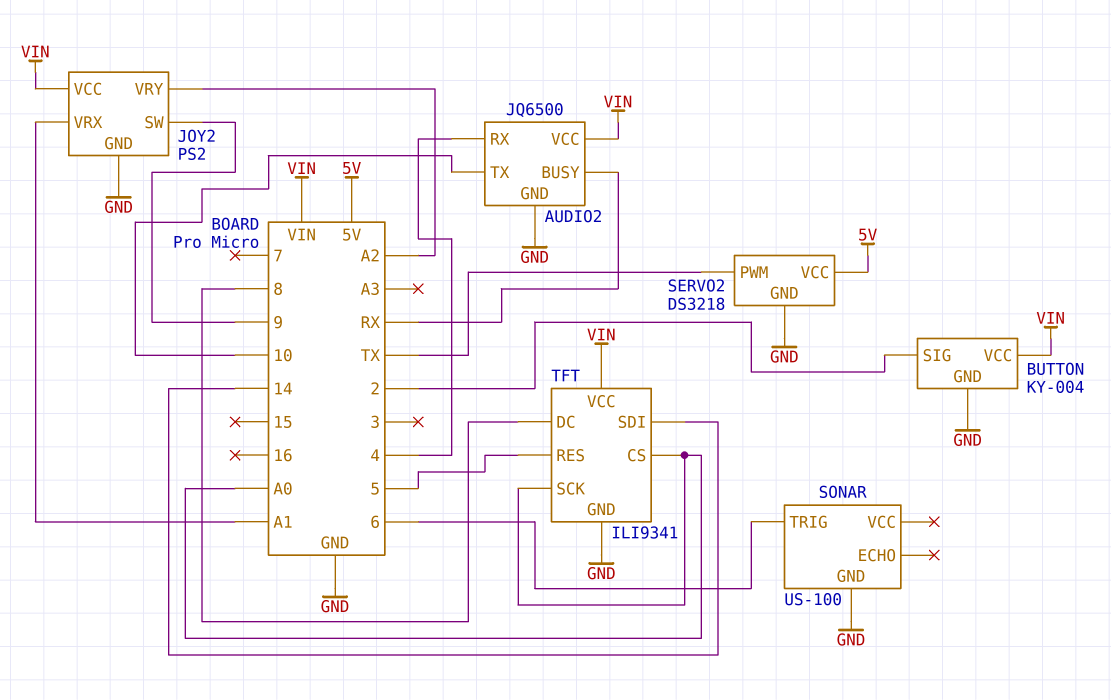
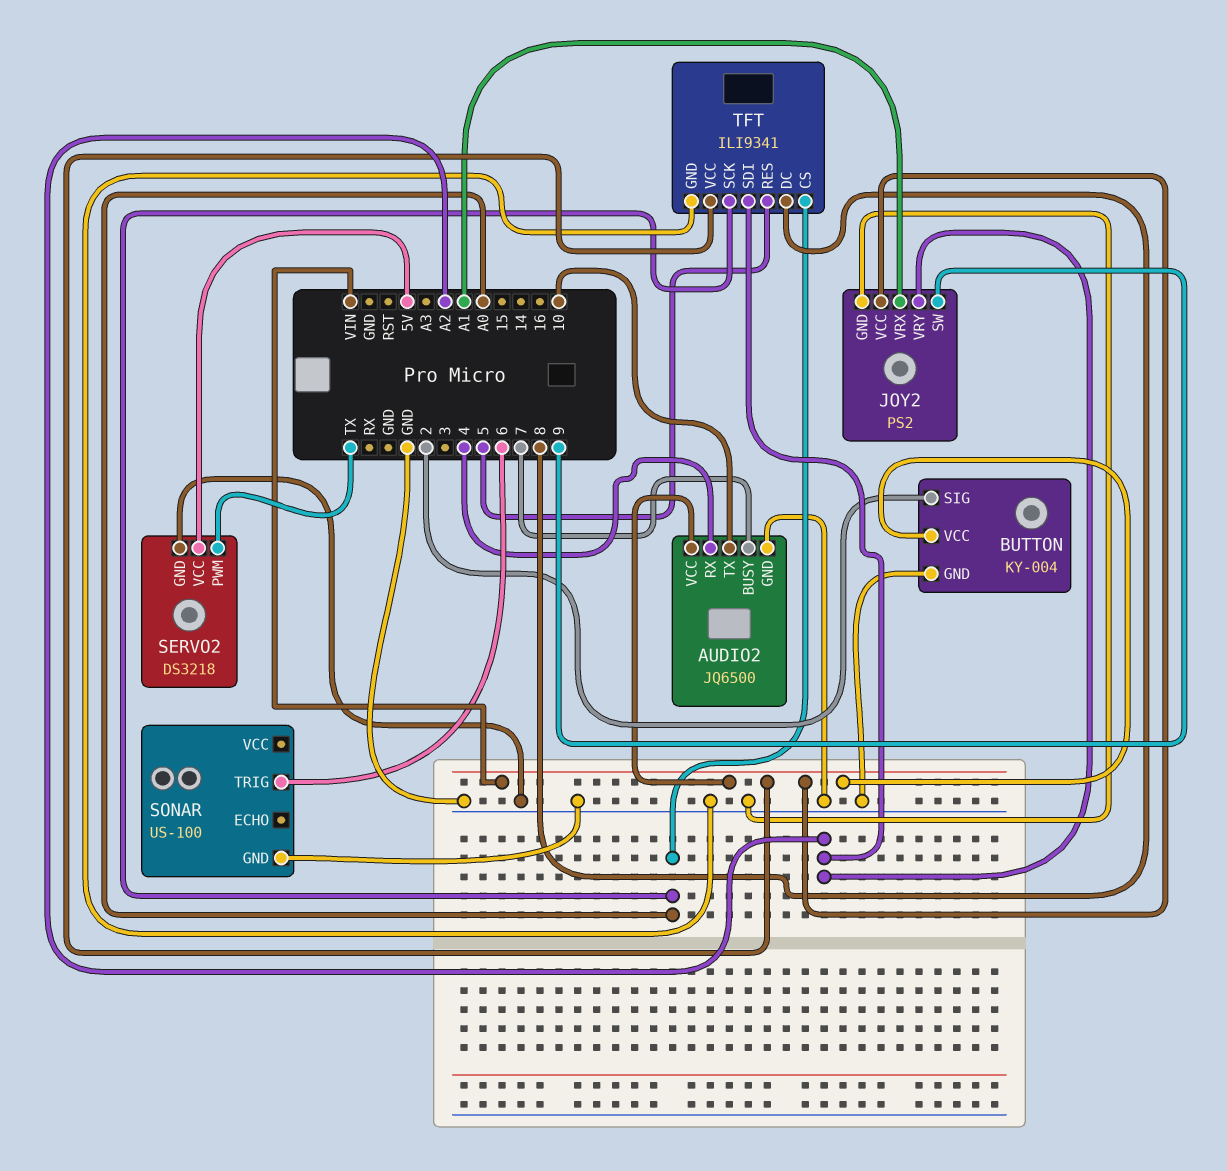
AUDIO2 pin BUSY: RX -> 7
TFT pin SDI: 14 -> A2

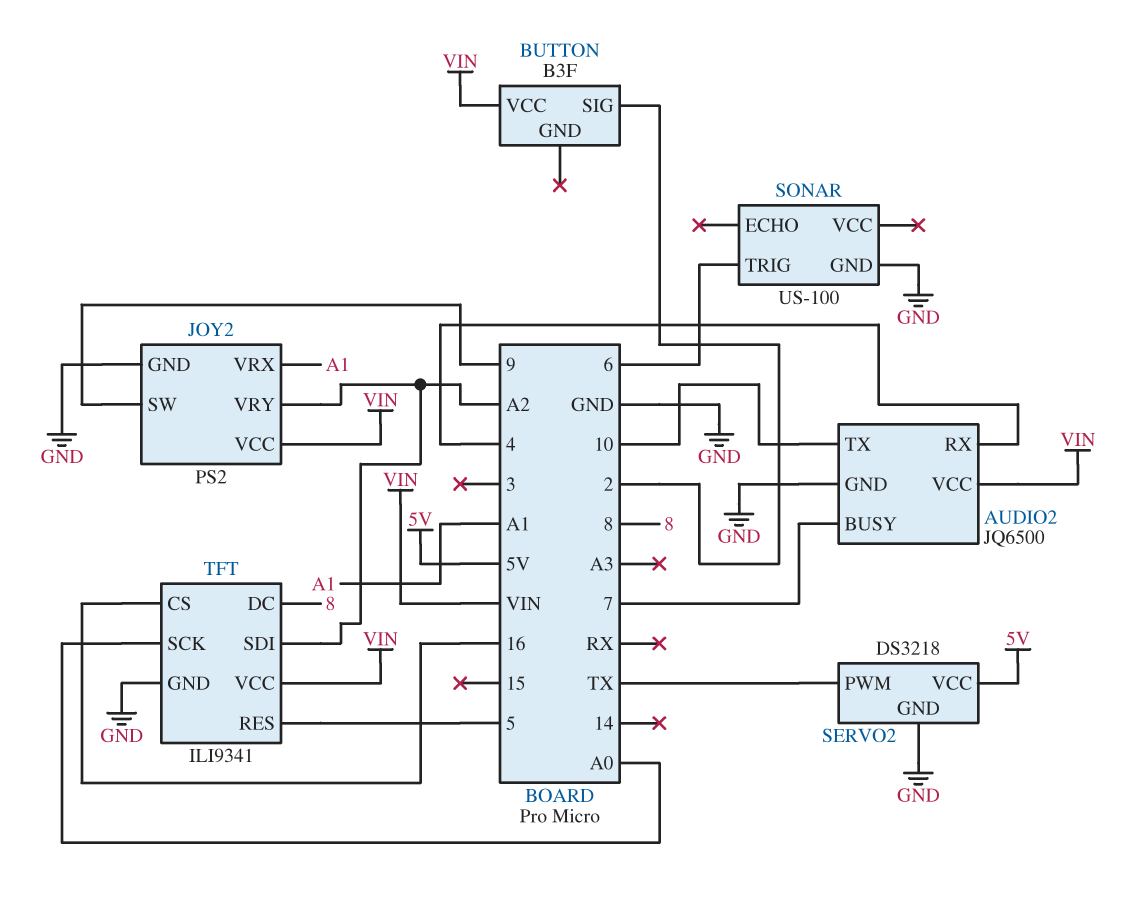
BUTTON: KY-004 -> B3F
BUTTON pin GND: GND -> none
TFT pin CS: A0 -> 16

